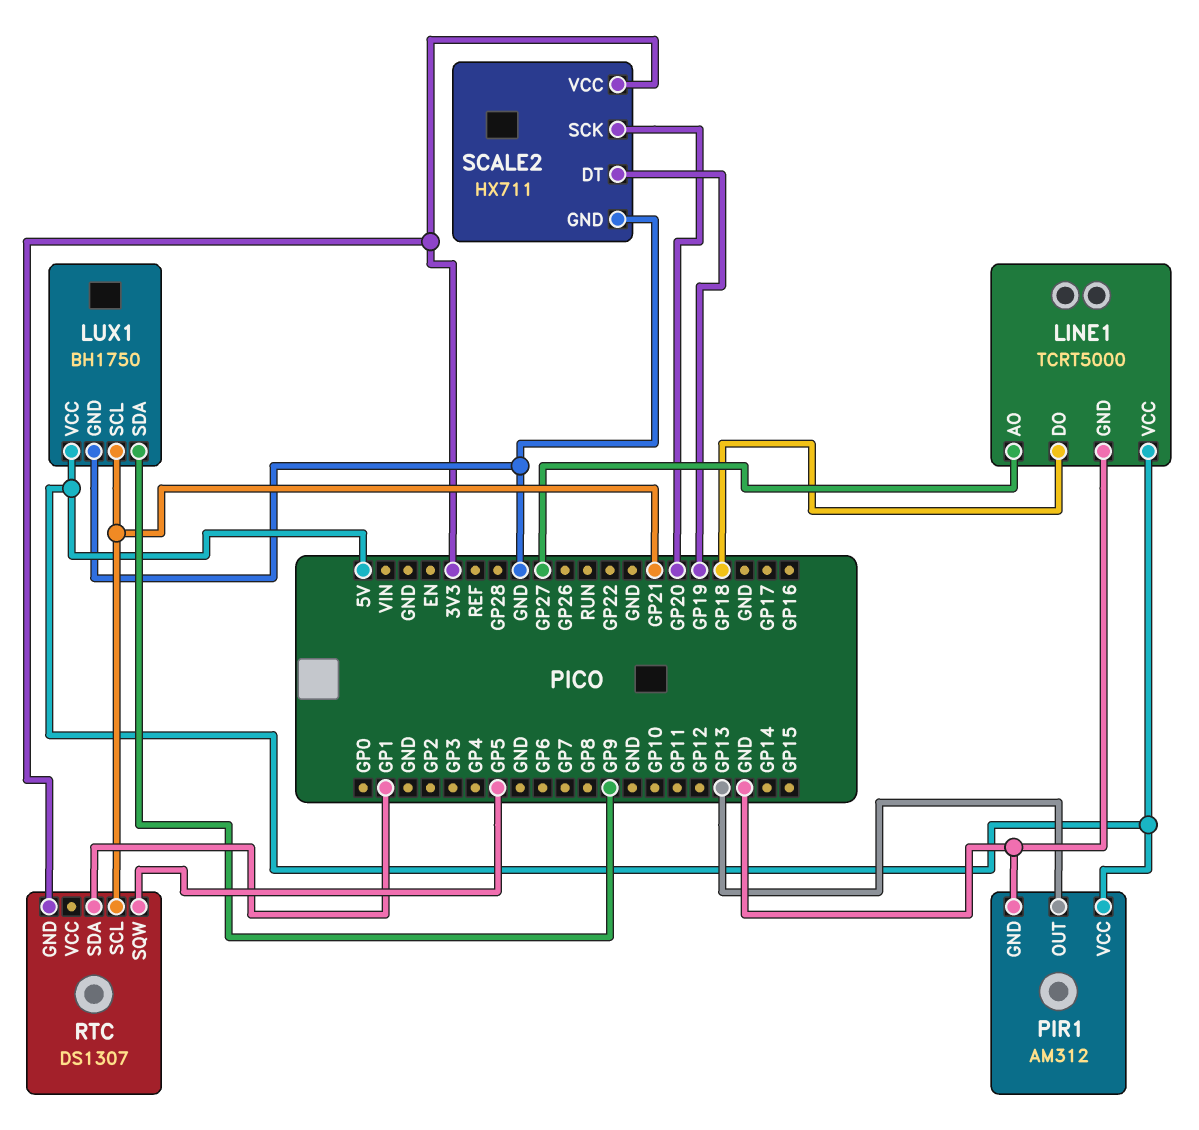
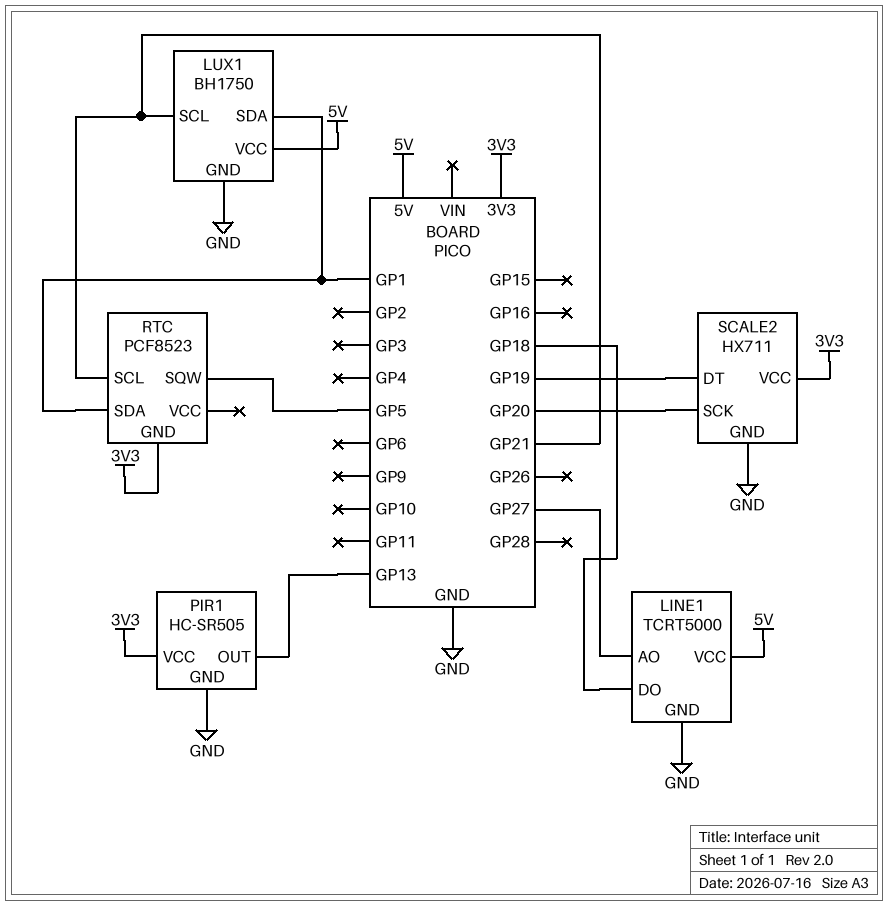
LUX1 pin SDA: GP9 -> GP1
PIR1: AM312 -> HC-SR505
PIR1 pin VCC: 5V -> 3V3
RTC: DS1307 -> PCF8523

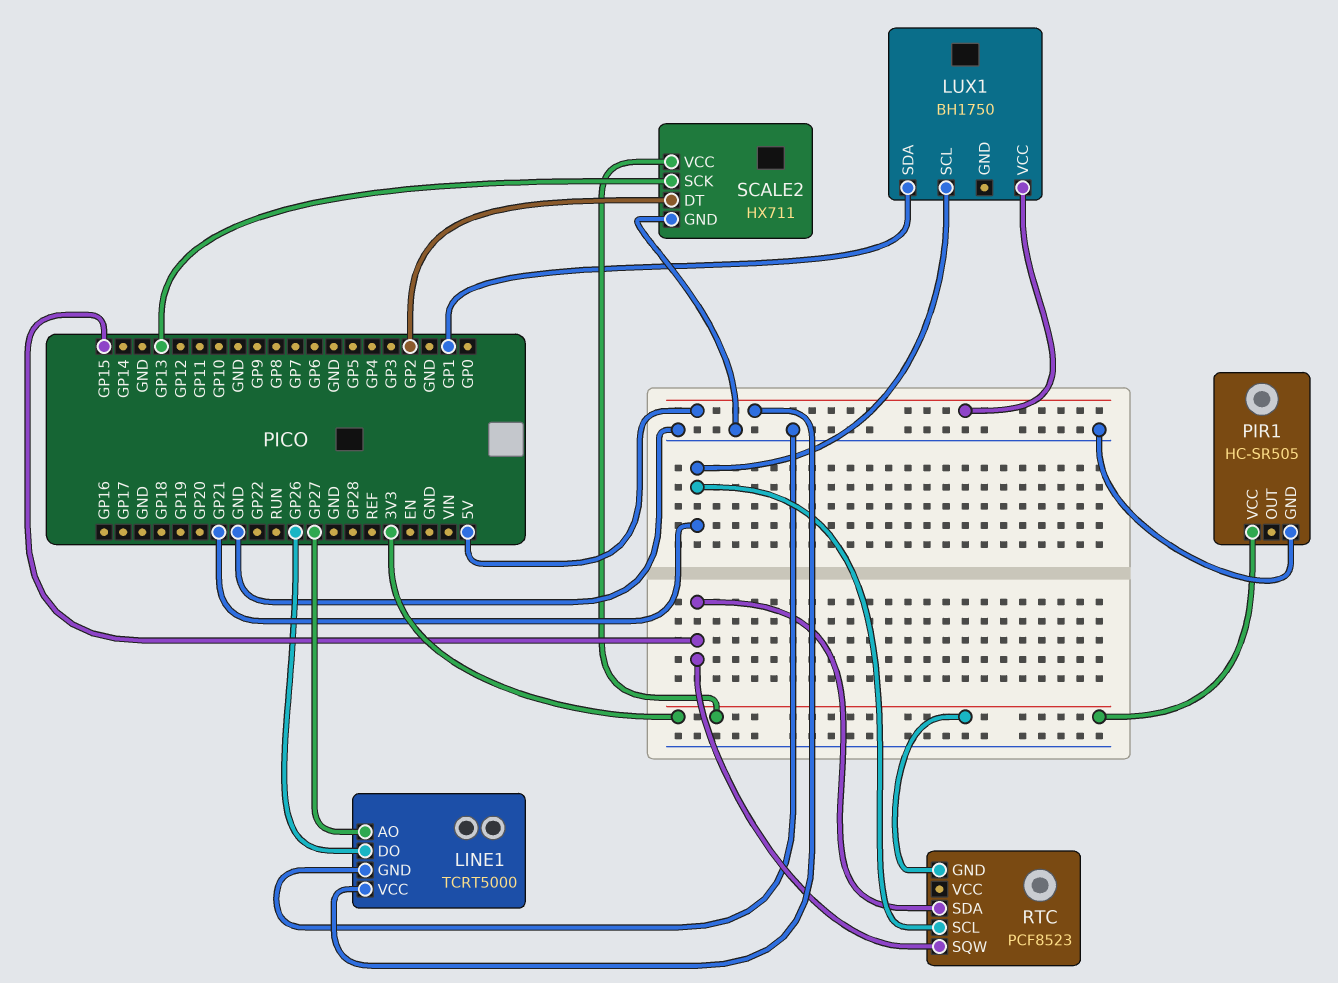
LINE1 pin DO: GP18 -> GP26
LUX1 pin GND: GND -> none
PIR1 pin OUT: GP13 -> none
RTC pin SDA: GP1 -> GP15
RTC pin SQW: GP5 -> GP15
SCALE2 pin DT: GP19 -> GP2
SCALE2 pin SCK: GP20 -> GP13

